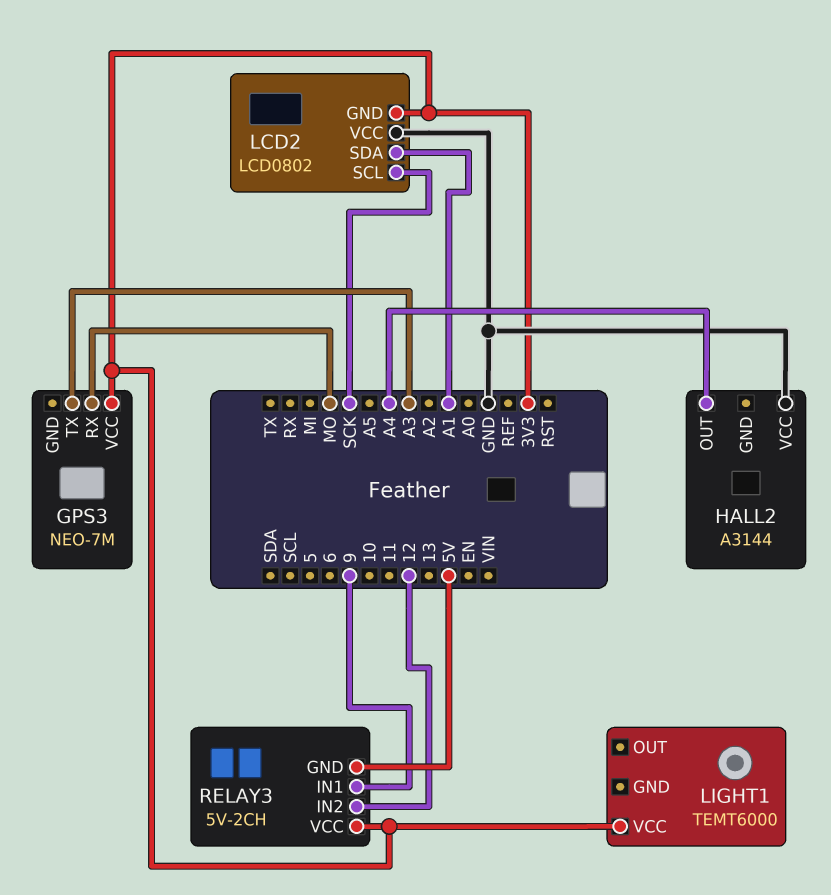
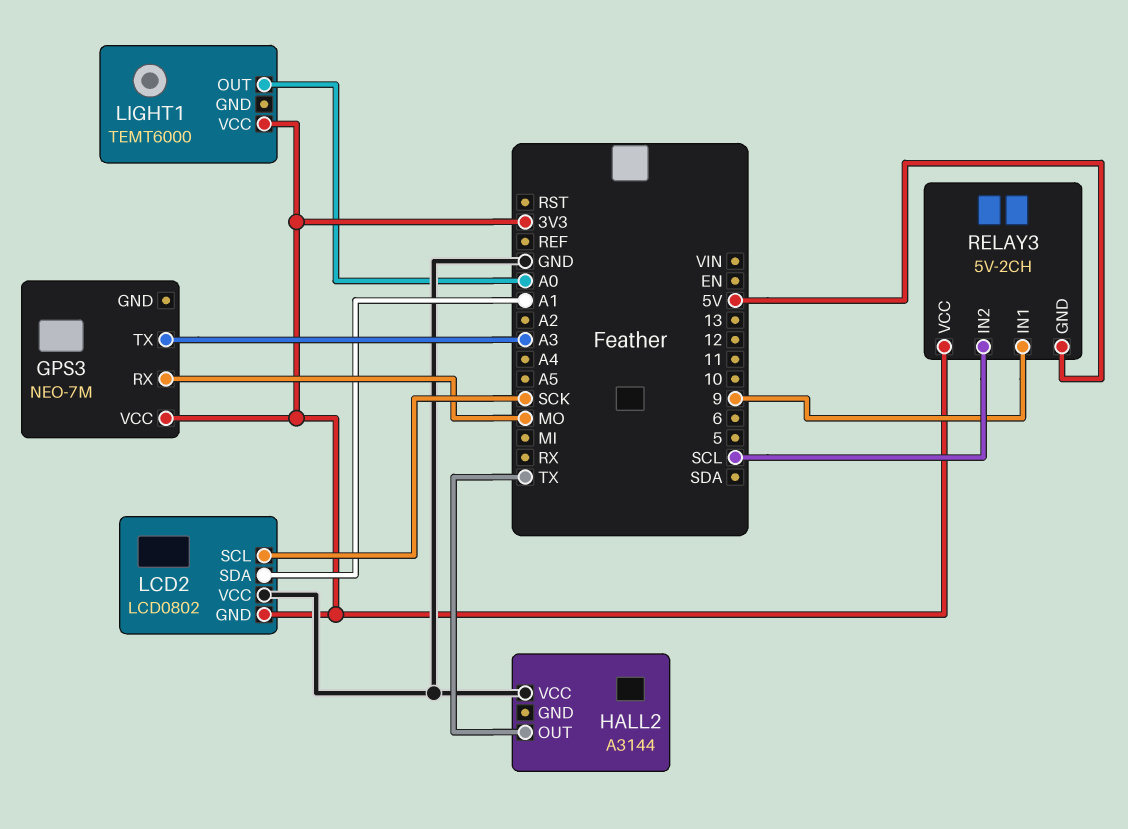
HALL2 pin OUT: A4 -> TX
LIGHT1 pin OUT: none -> A0
RELAY3 pin IN2: 12 -> SCL

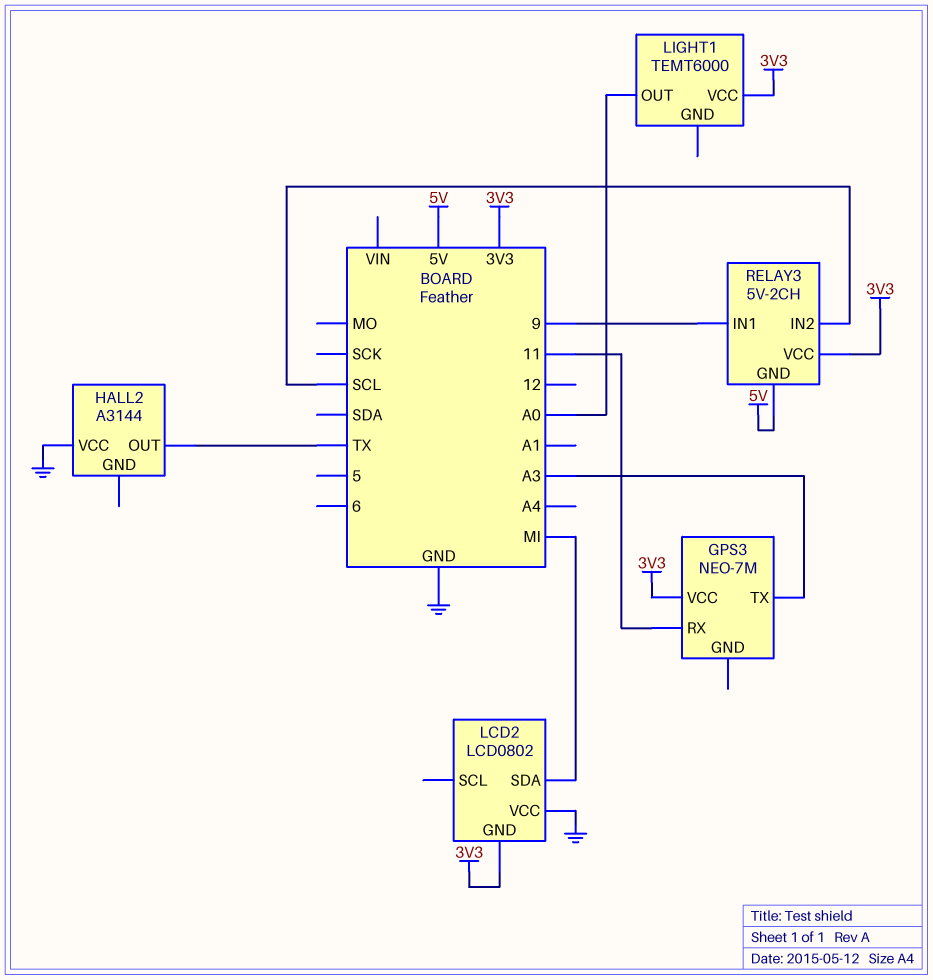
GPS3 pin RX: MO -> 11
LCD2 pin SCL: SCK -> none
LCD2 pin SDA: A1 -> MI

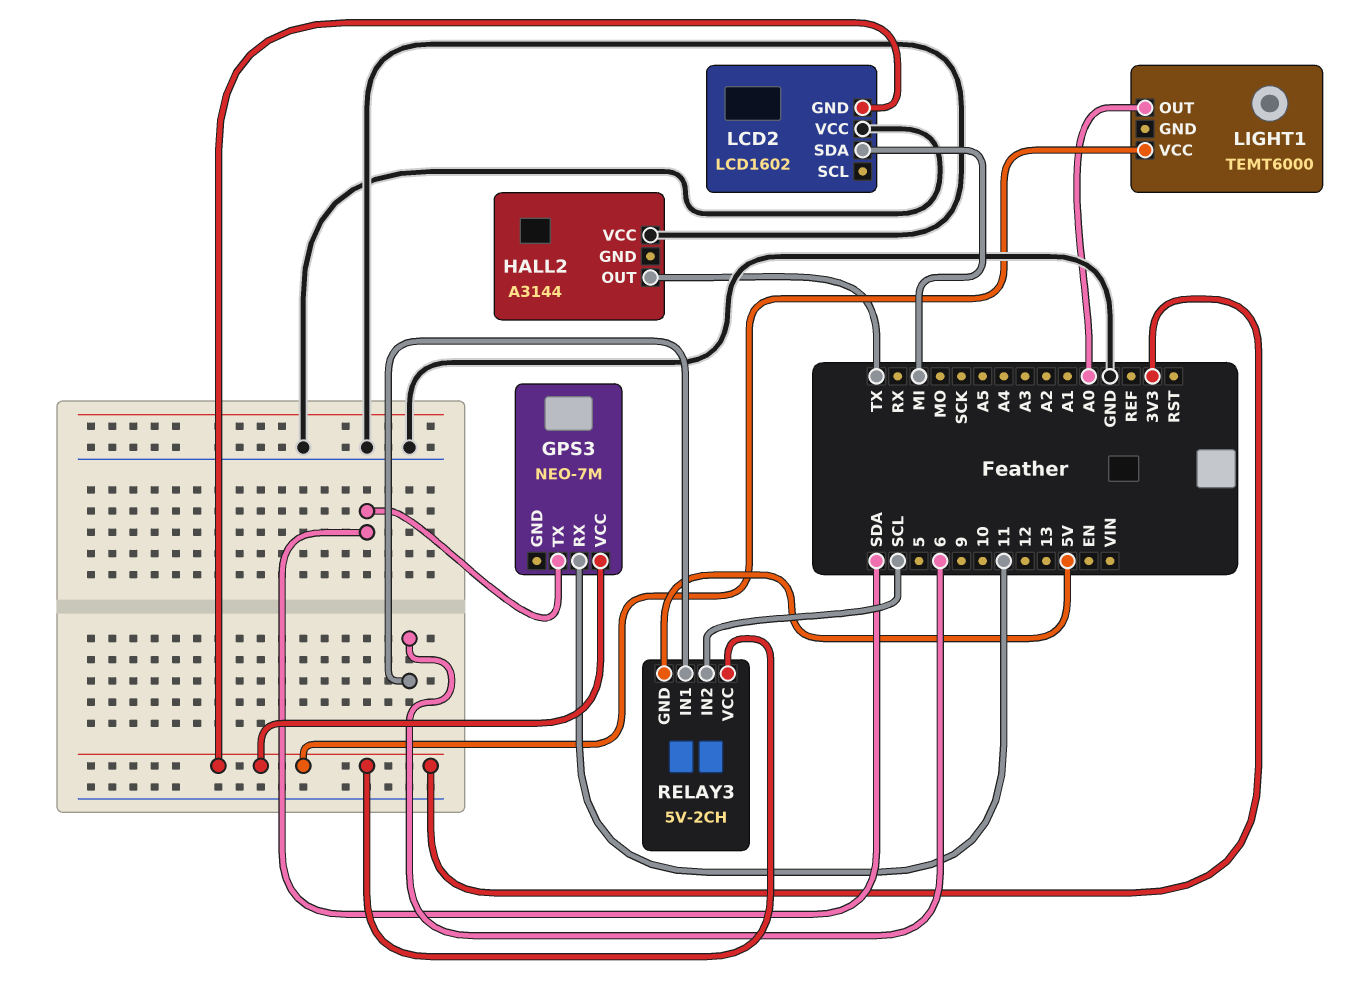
GPS3 pin TX: A3 -> SDA
LCD2: LCD0802 -> LCD1602
RELAY3 pin IN1: 9 -> 6

